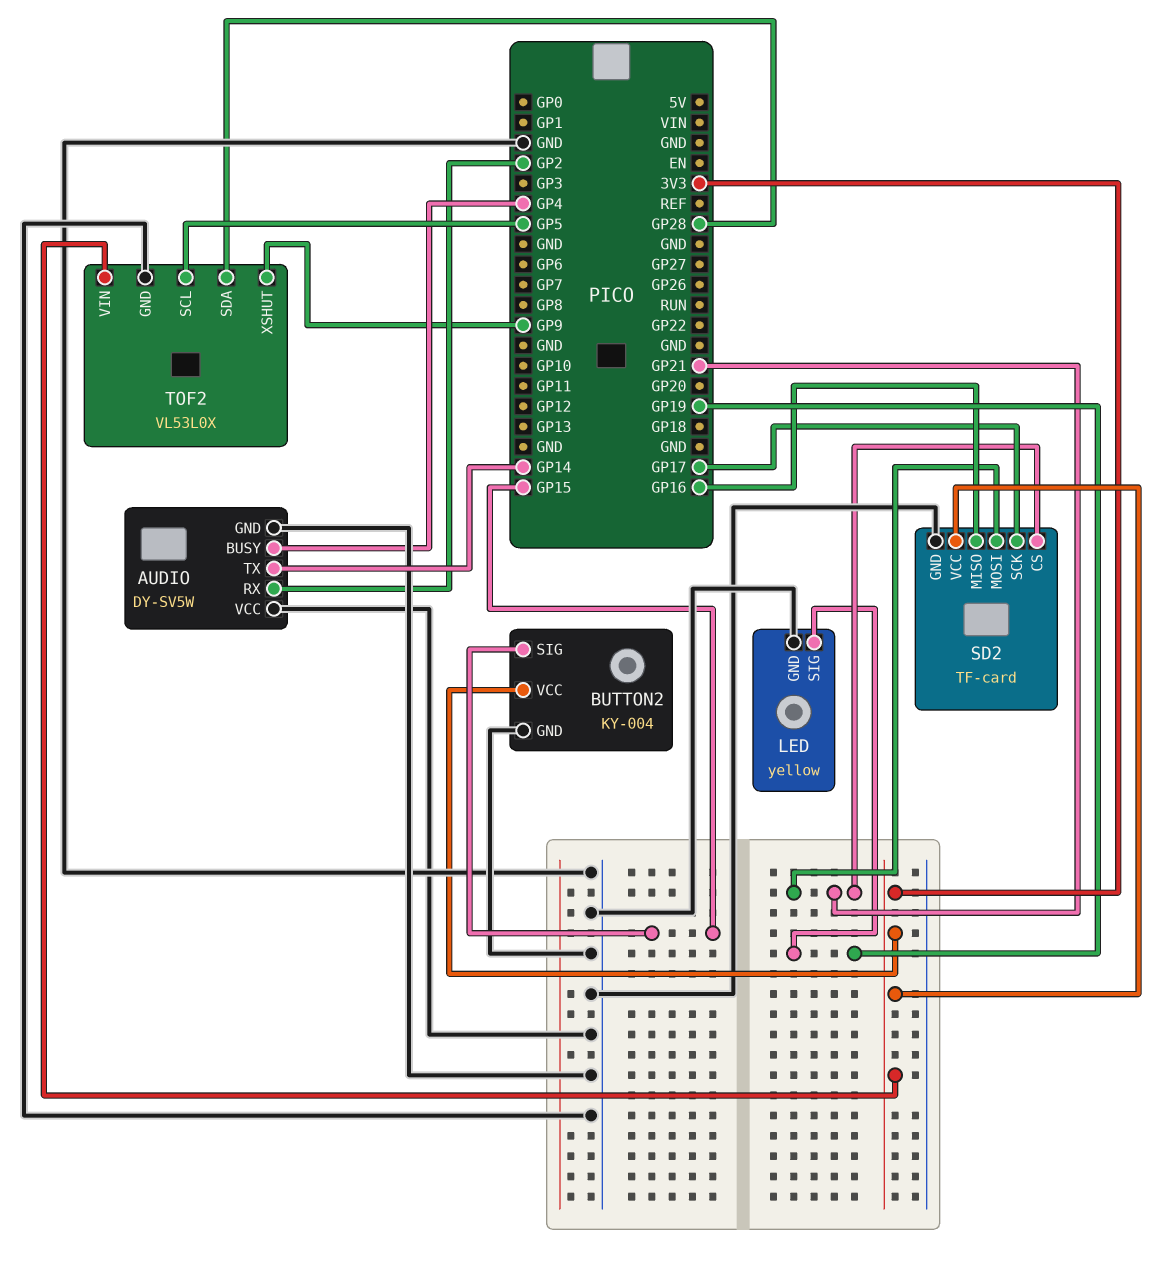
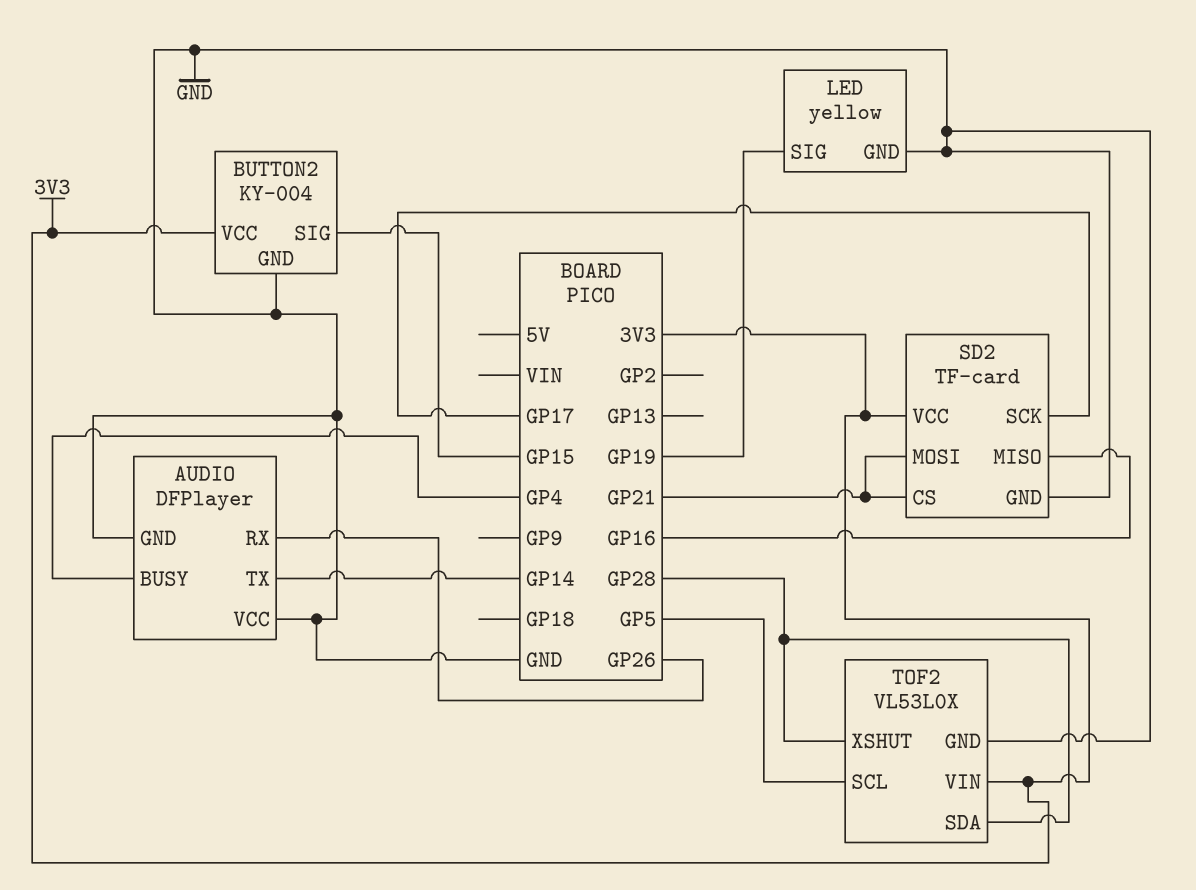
AUDIO: DY-SV5W -> DFPlayer
AUDIO pin RX: GP2 -> GP26
TOF2 pin XSHUT: GP9 -> GP28

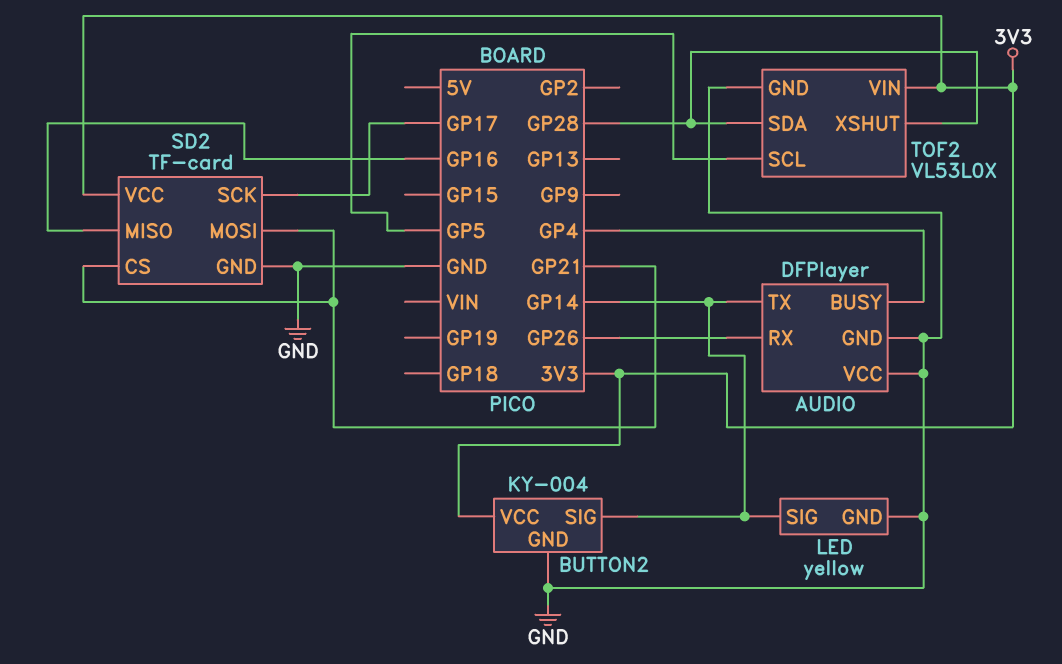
BUTTON2 pin SIG: GP15 -> GP14
LED pin SIG: GP19 -> GP14

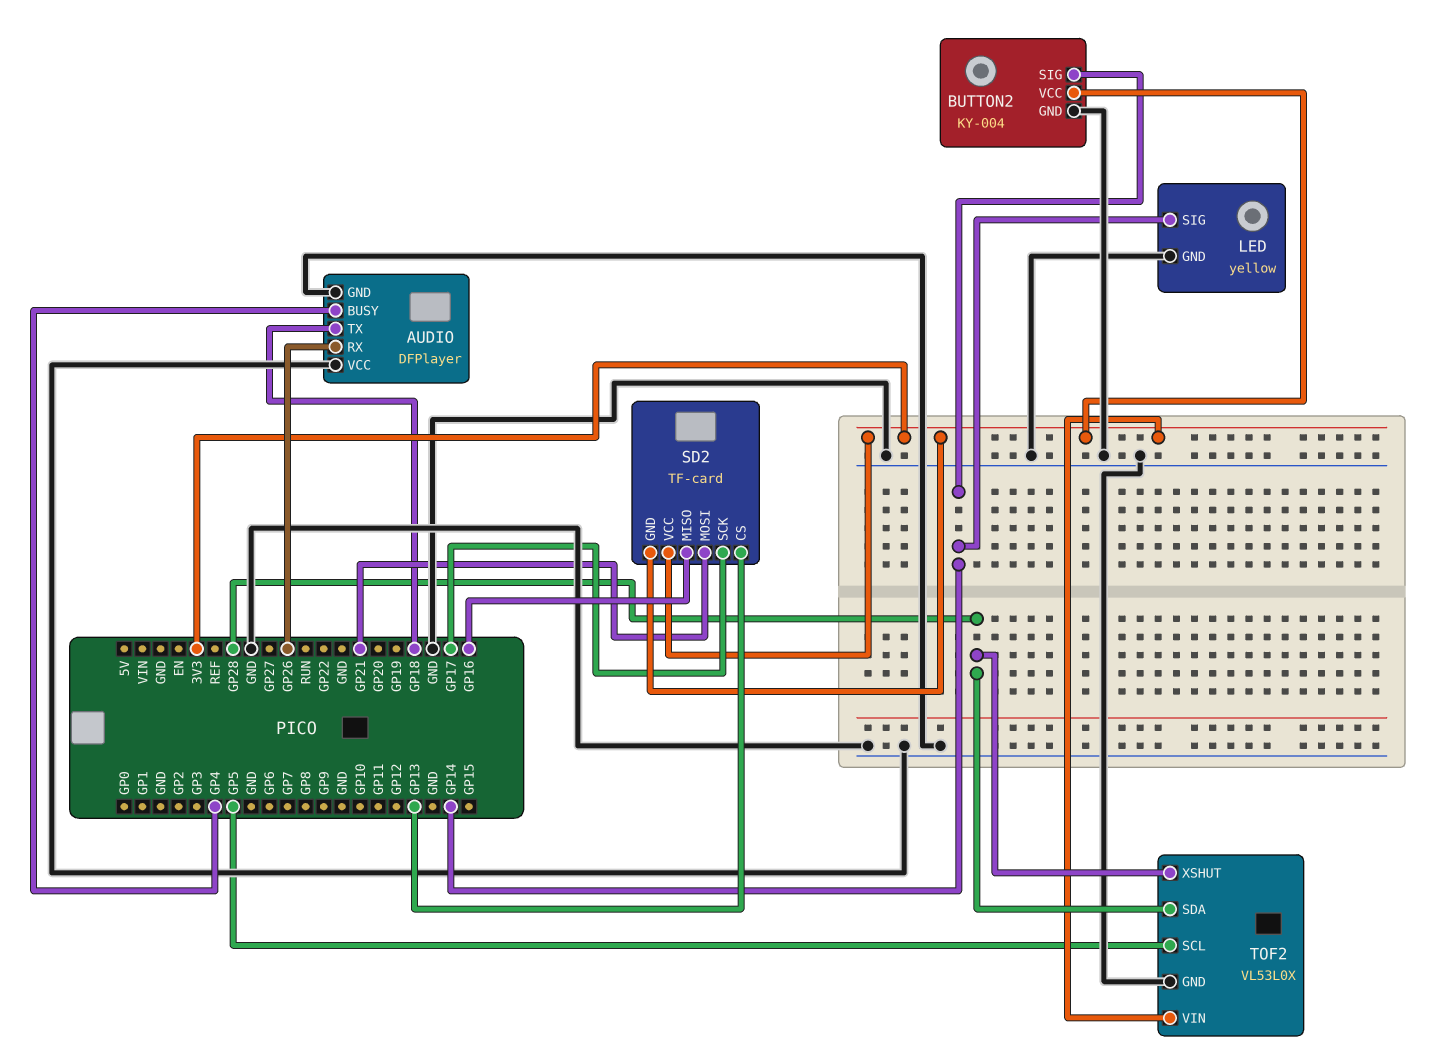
AUDIO pin TX: GP14 -> GP18
SD2 pin CS: GP21 -> GP13
SD2 pin GND: GND -> 3V3

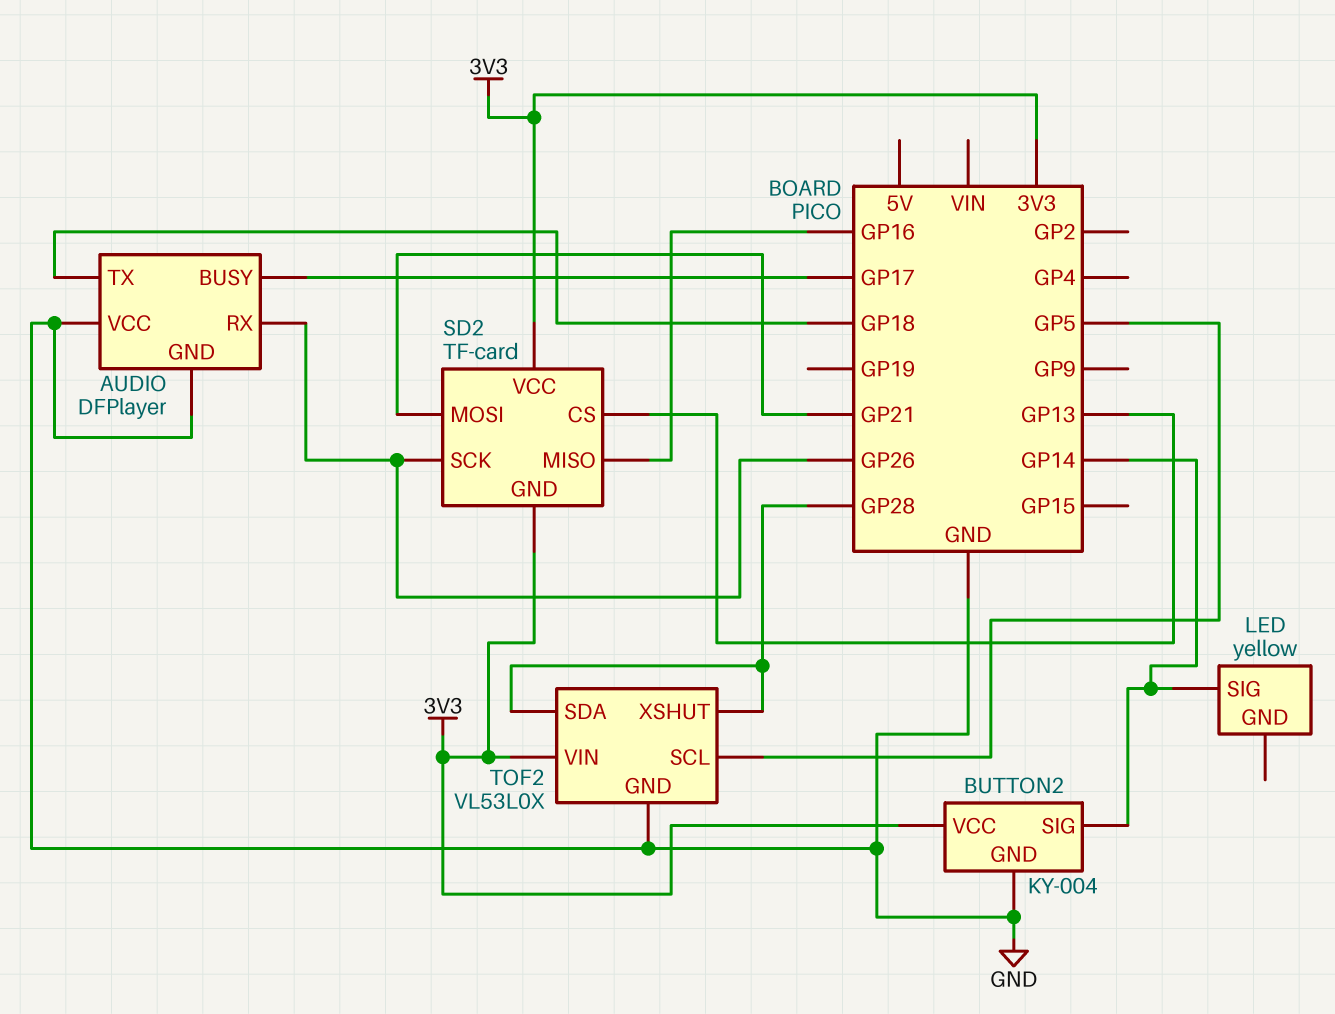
AUDIO pin BUSY: GP4 -> GP17
LED pin GND: GND -> none
SD2 pin SCK: GP17 -> GP26

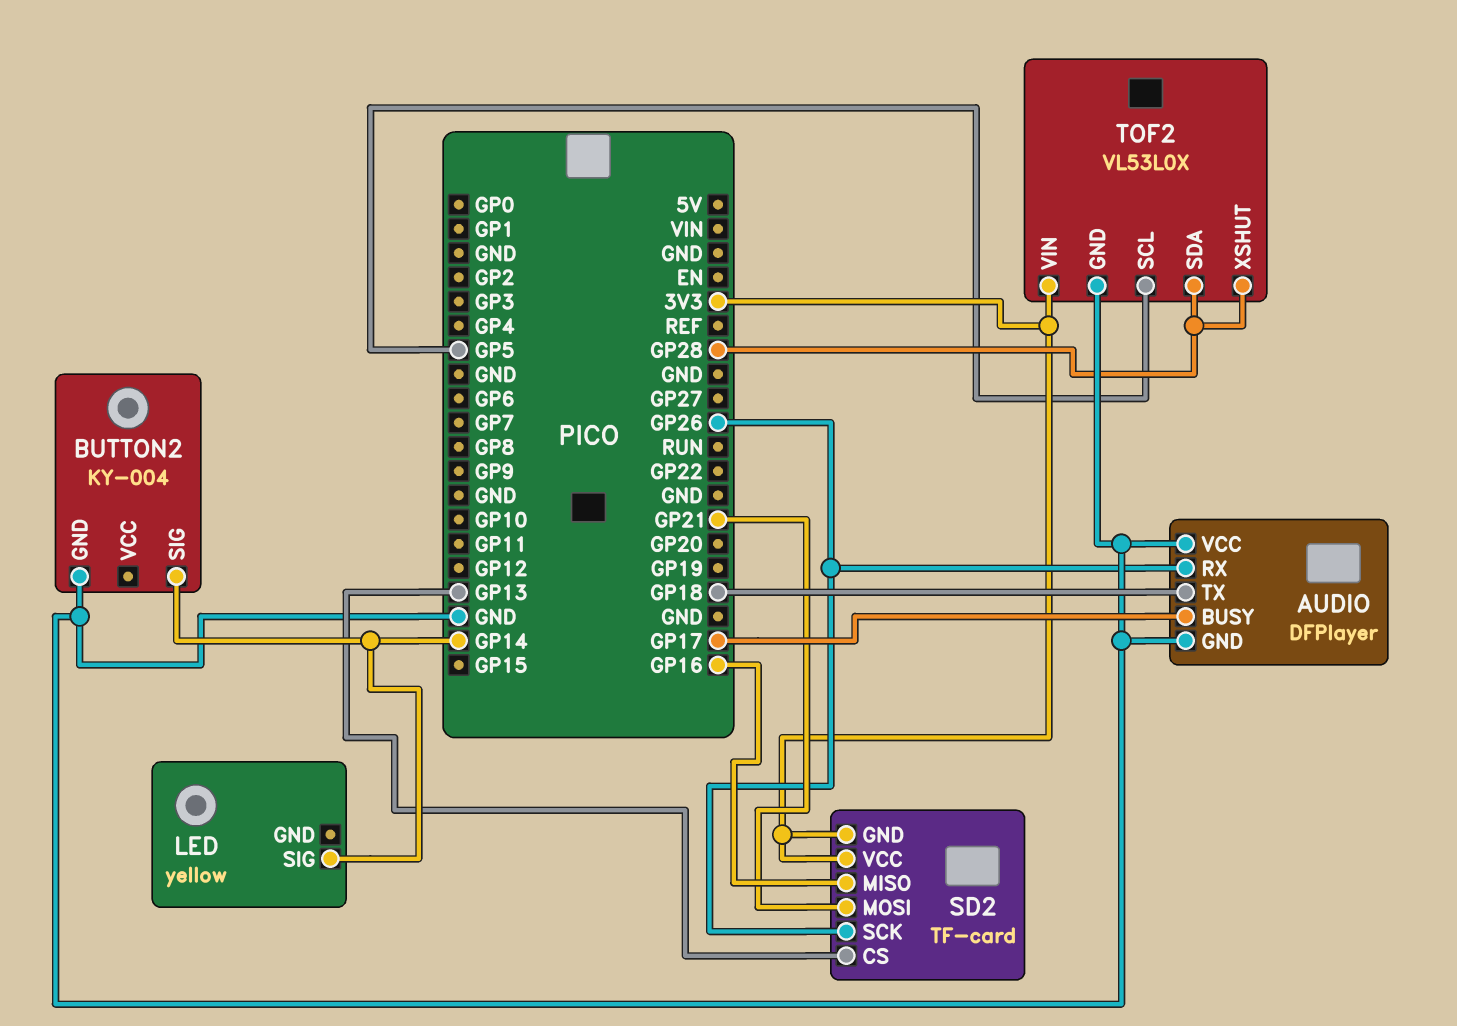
BUTTON2 pin VCC: 3V3 -> none

